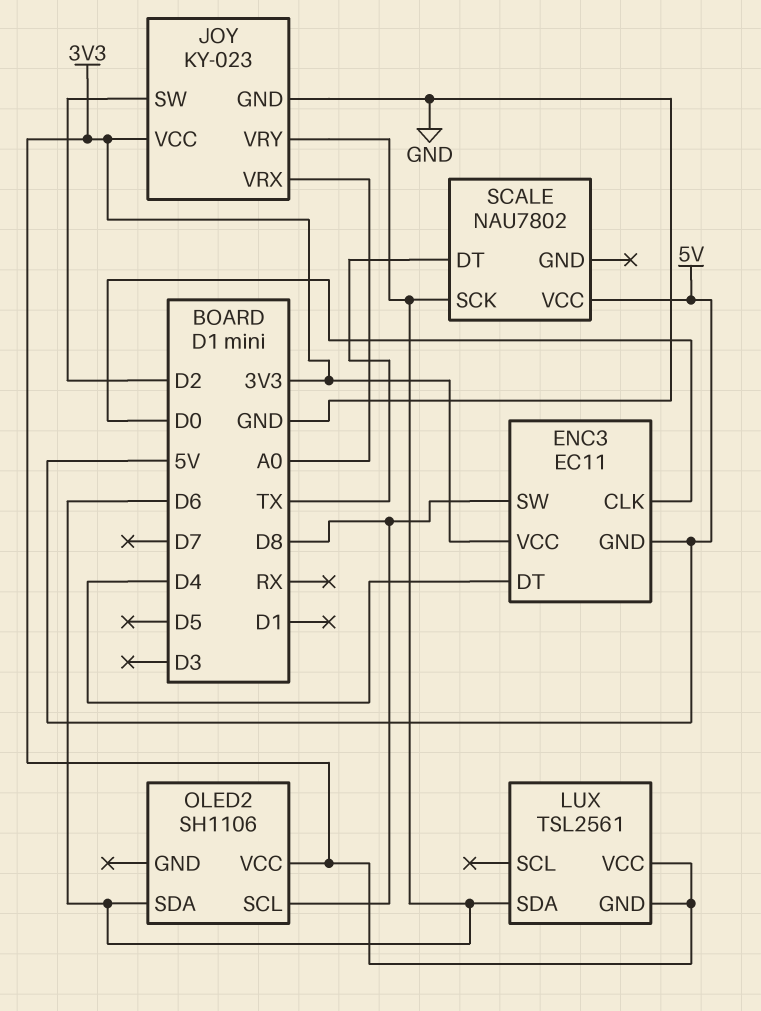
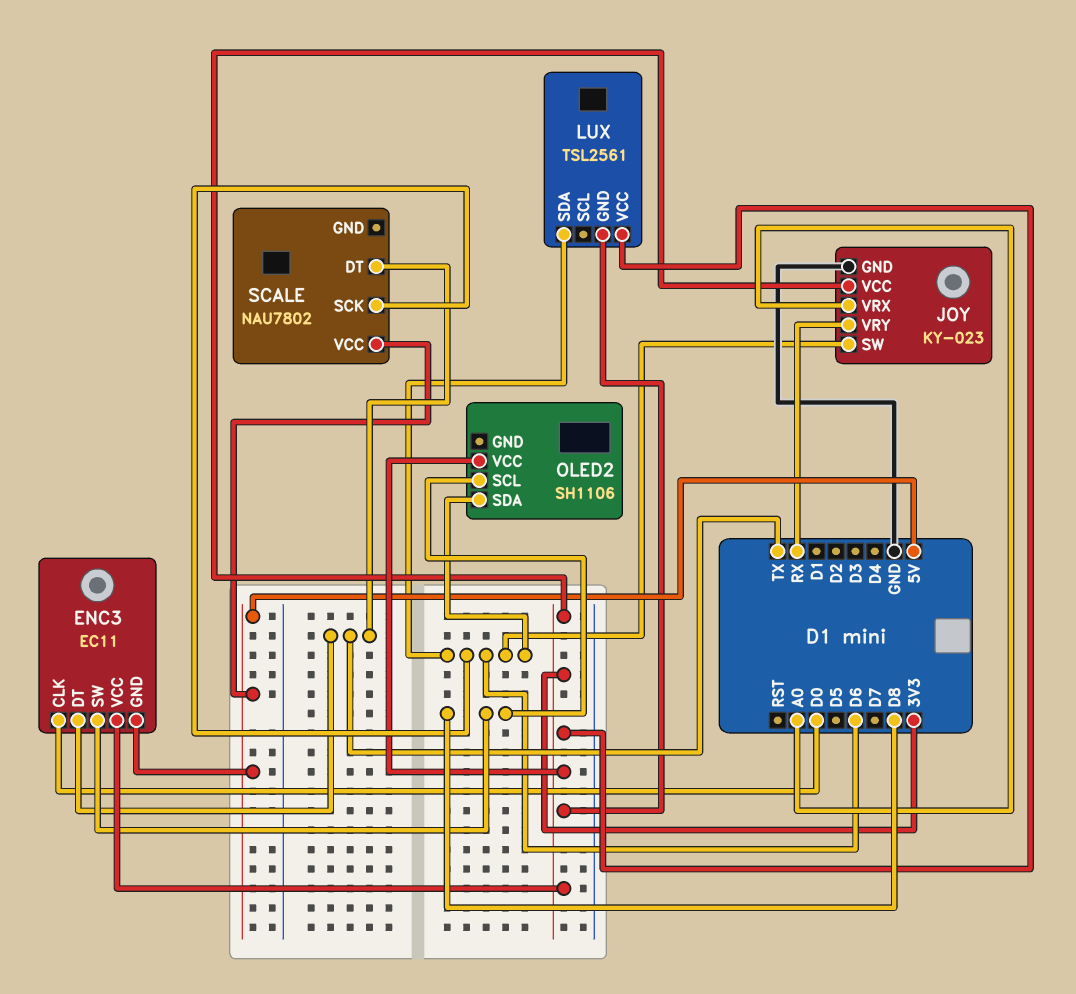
ENC3 pin DT: D4 -> TX
JOY pin SW: D2 -> D6
JOY pin VRY: D6 -> RX

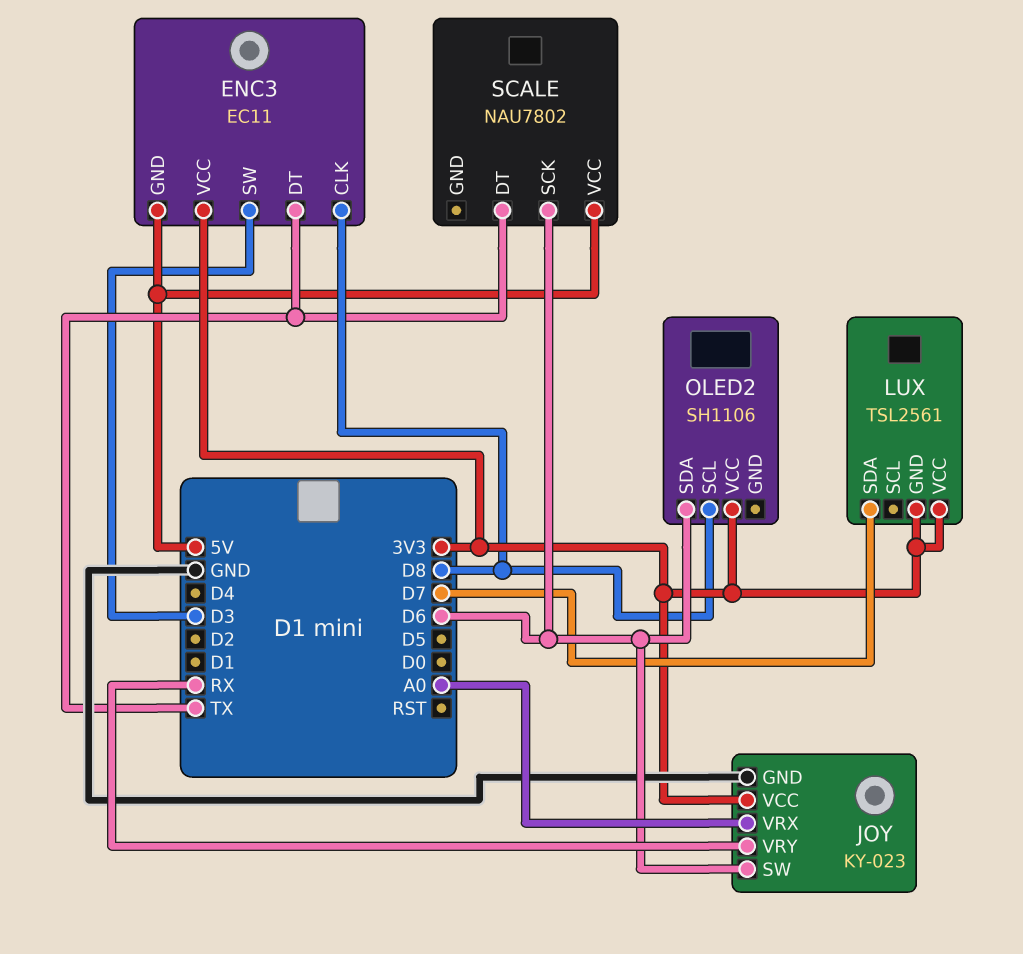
ENC3 pin CLK: D0 -> D8
ENC3 pin SW: D8 -> D3
LUX pin SDA: D6 -> D7

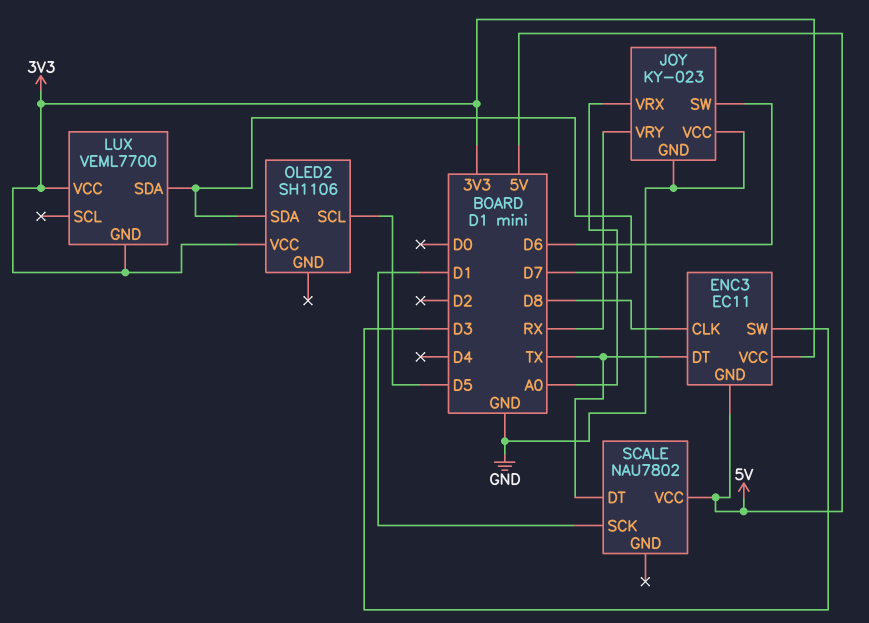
JOY pin VCC: 3V3 -> GND
LUX: TSL2561 -> VEML7700
OLED2 pin SCL: D8 -> D5
OLED2 pin SDA: D6 -> D7
SCALE pin SCK: D6 -> D1

